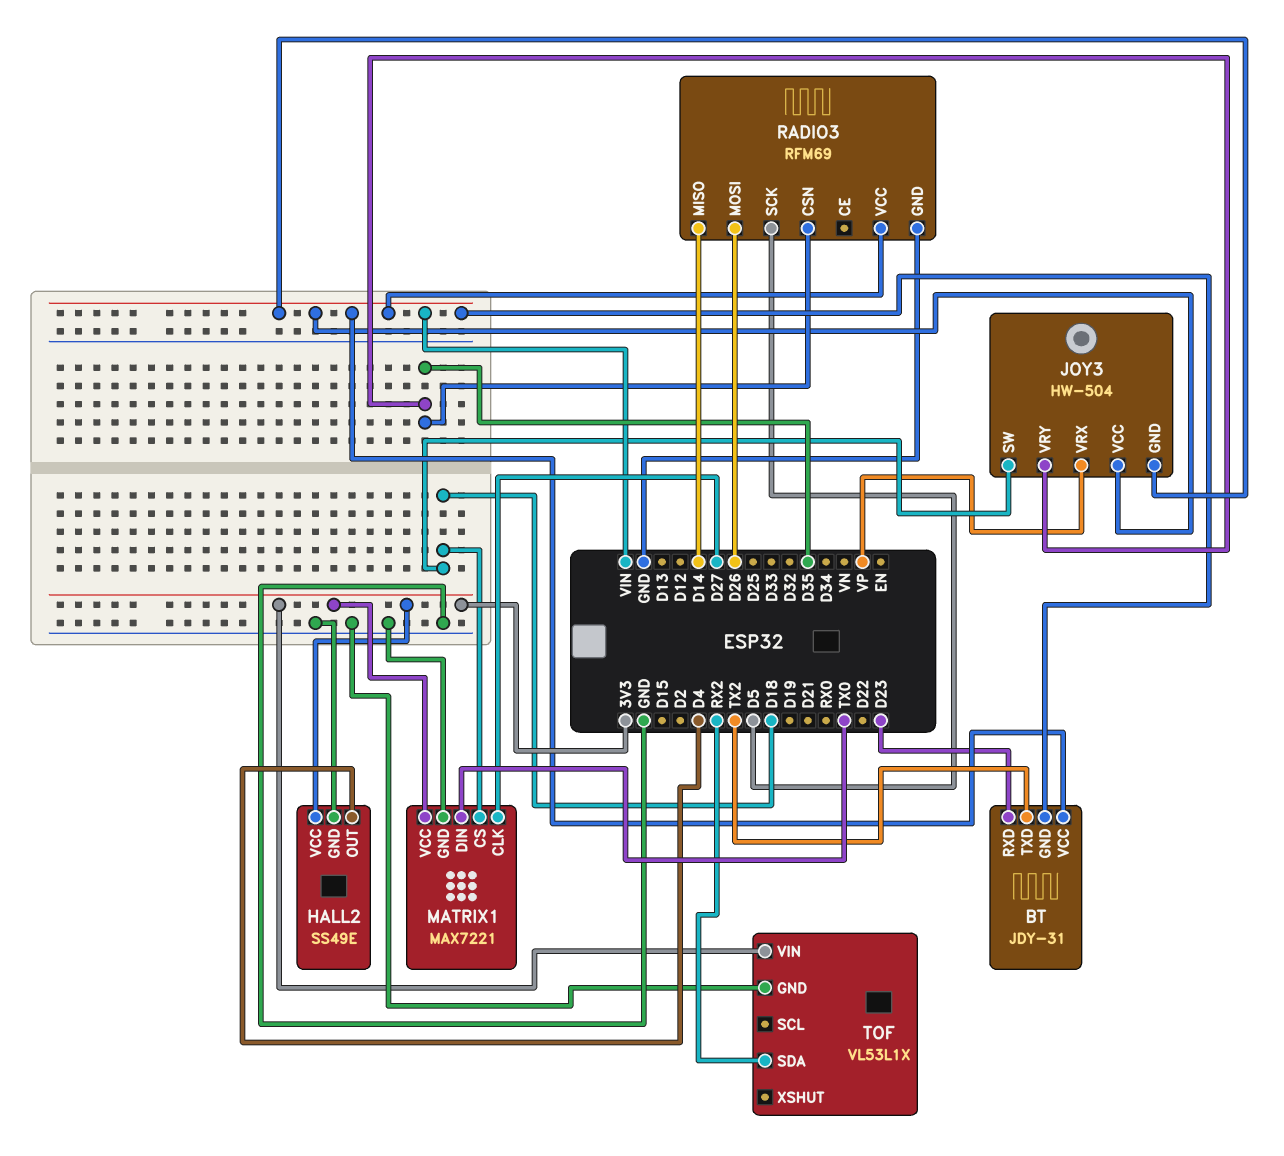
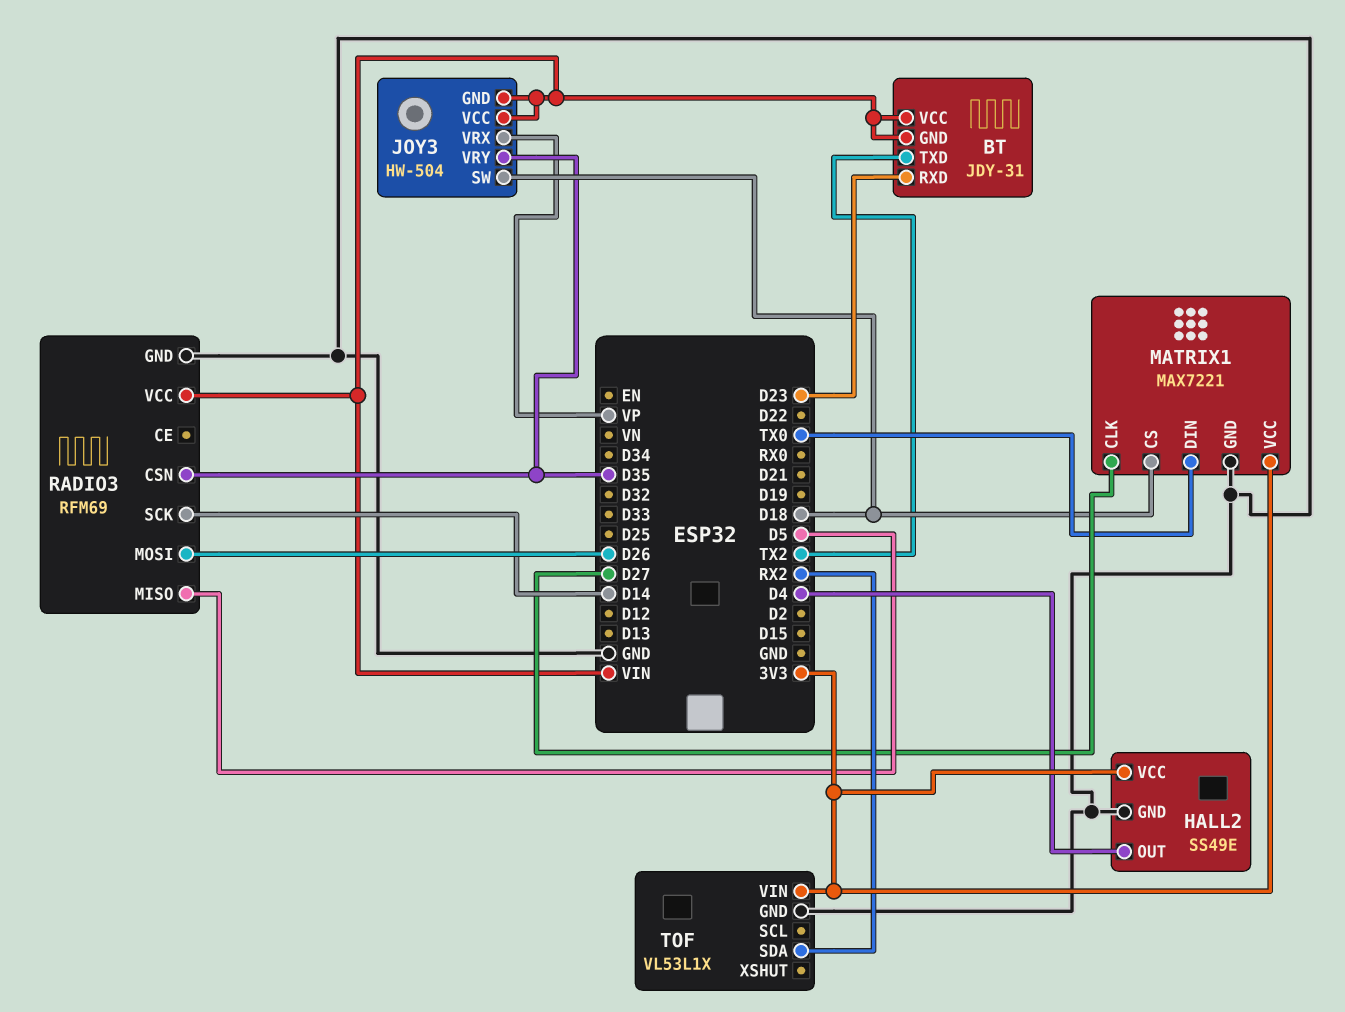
RADIO3 pin MISO: D14 -> D5
RADIO3 pin SCK: D5 -> D14

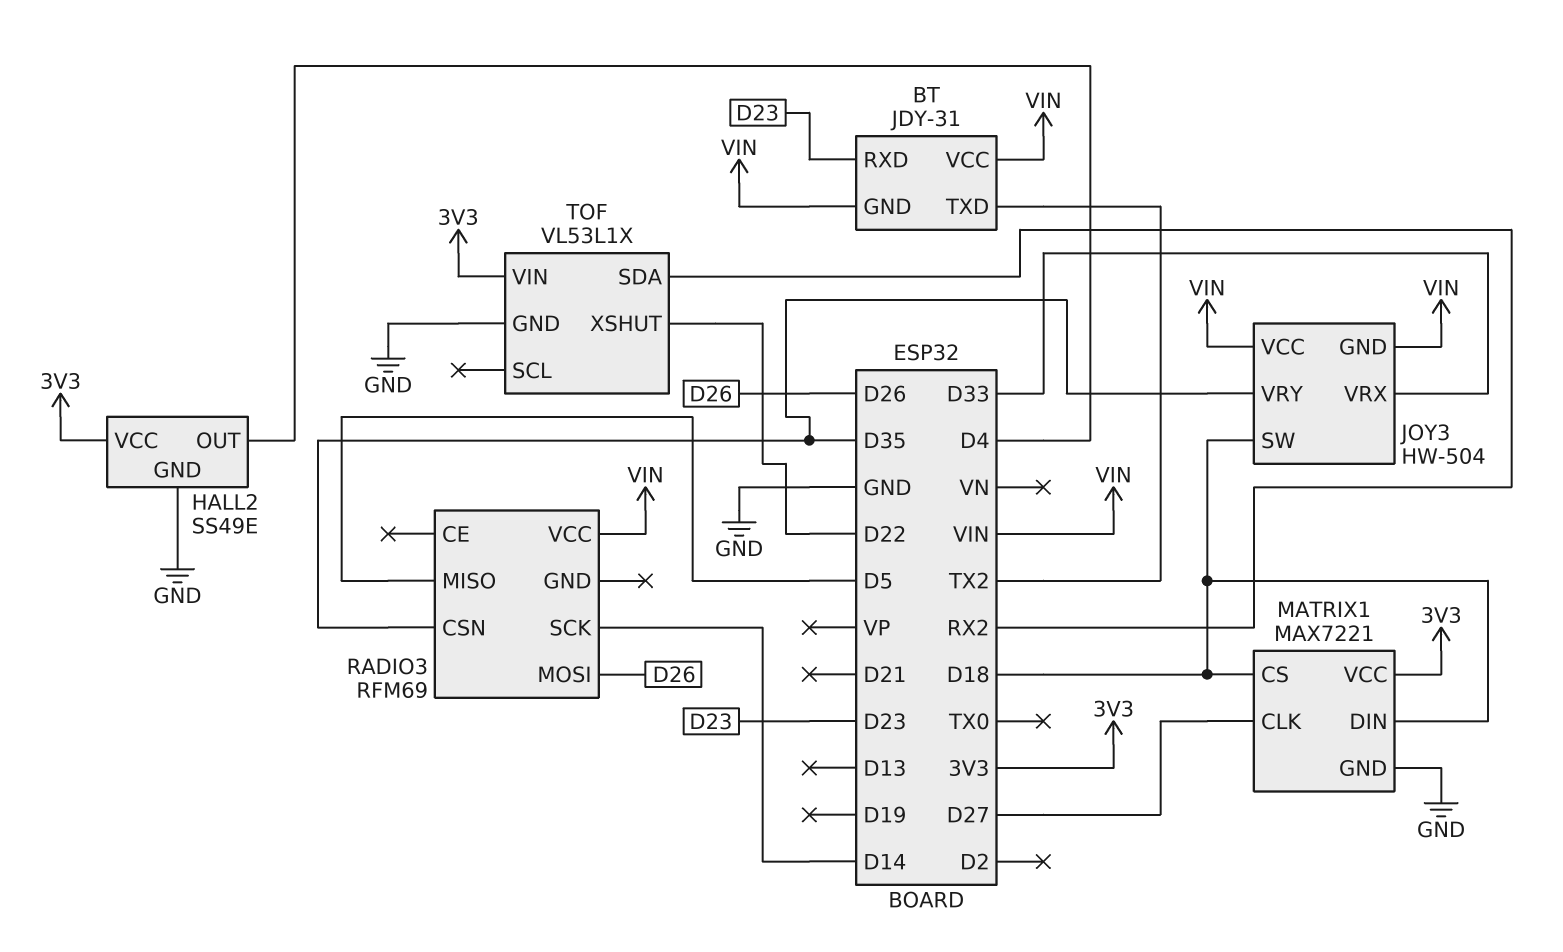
JOY3 pin VRX: VP -> D33
MATRIX1 pin DIN: TX0 -> D18
RADIO3 pin GND: GND -> none
TOF pin XSHUT: none -> D22

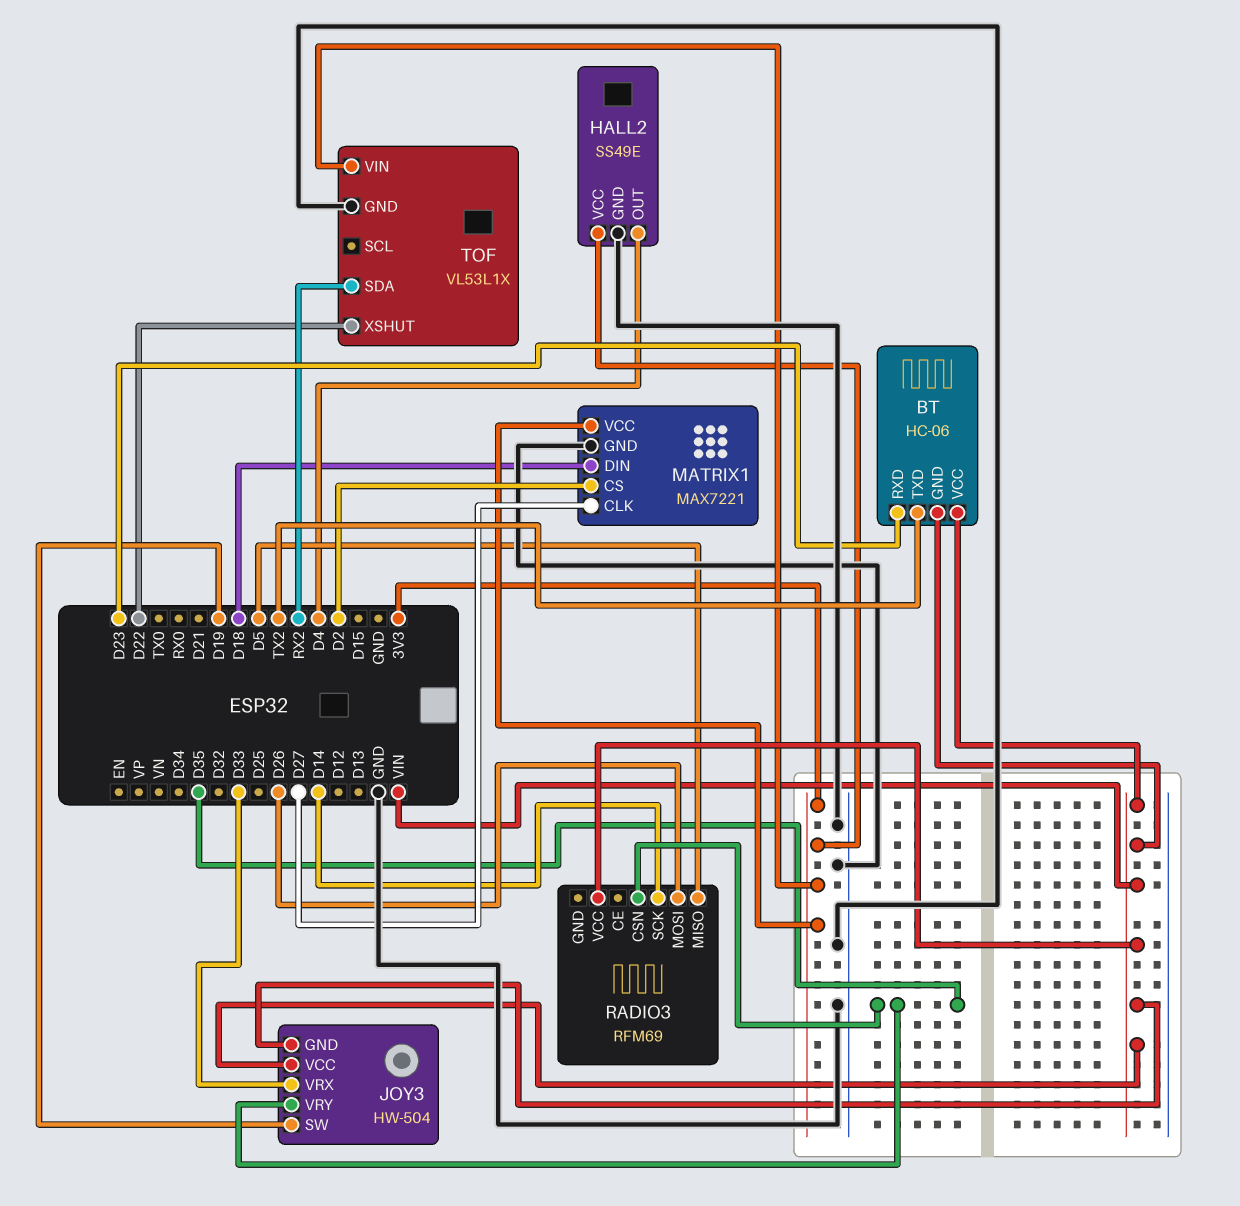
BT: JDY-31 -> HC-06
JOY3 pin SW: D18 -> D19
MATRIX1 pin CS: D18 -> D2

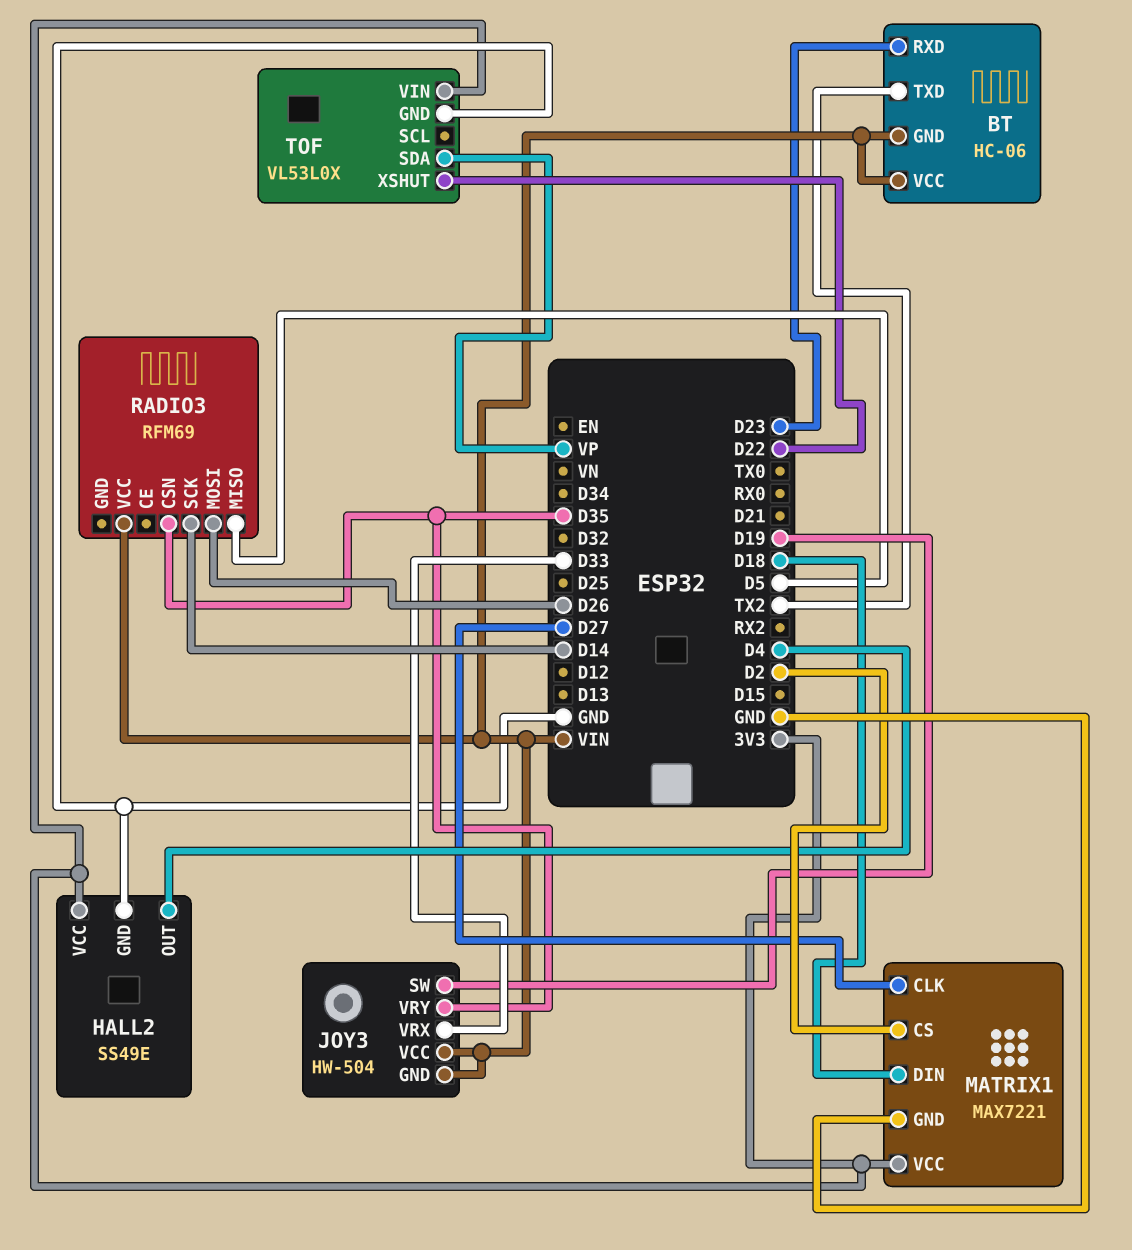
TOF: VL53L1X -> VL53L0X
TOF pin SDA: RX2 -> VP

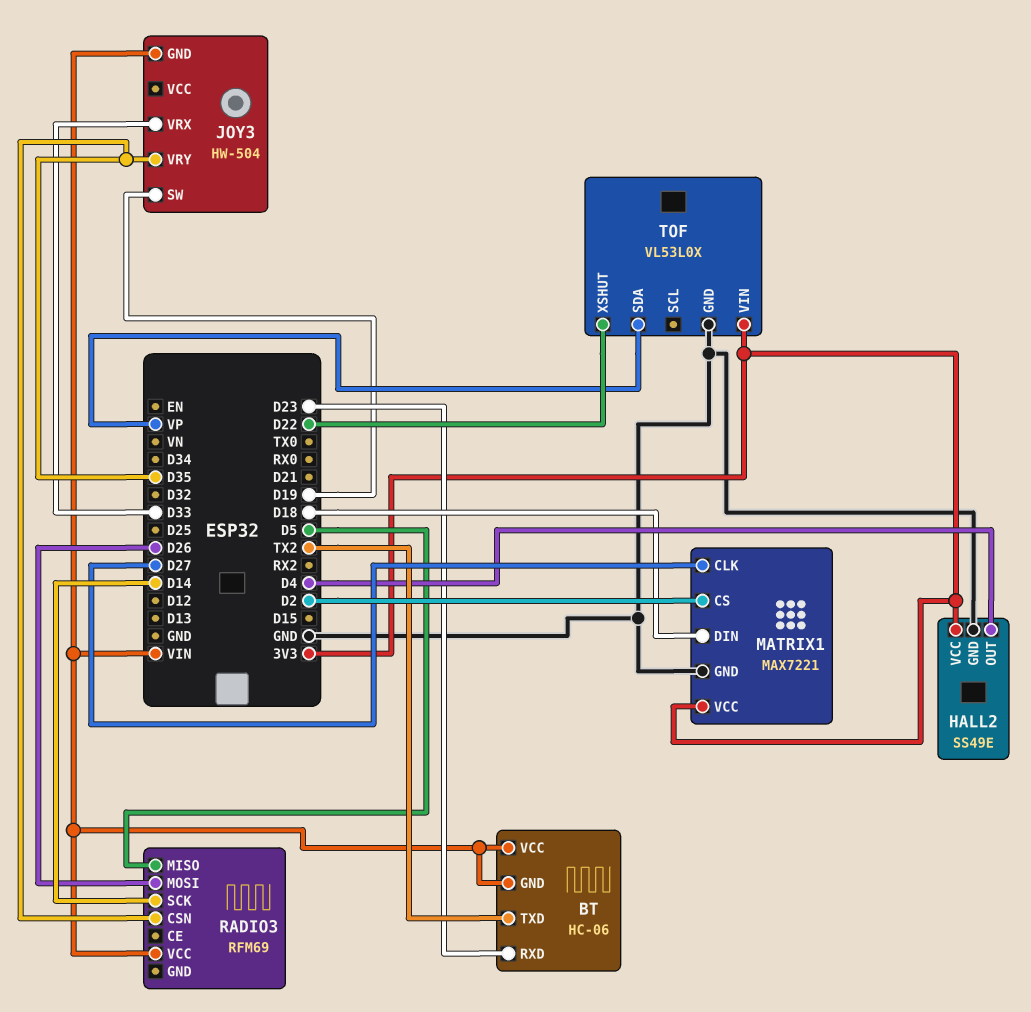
JOY3 pin VCC: VIN -> none

